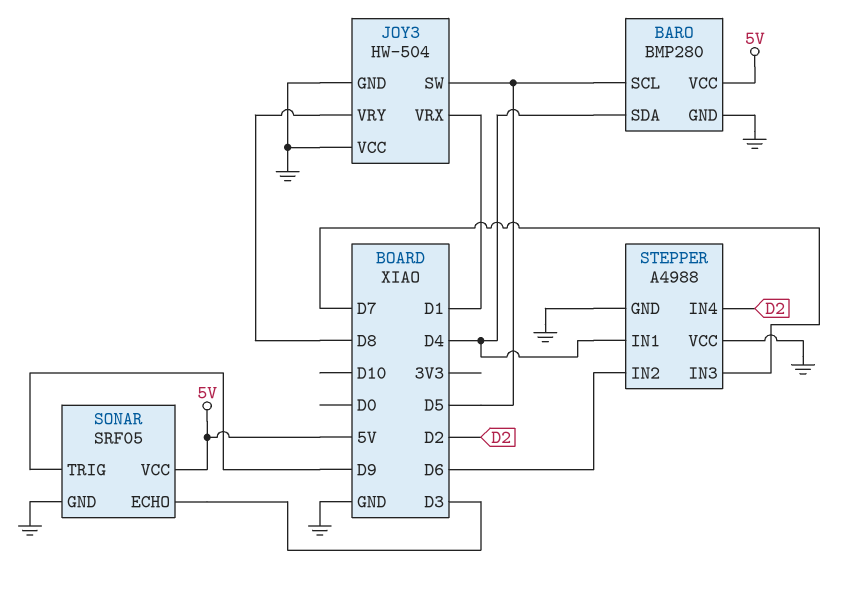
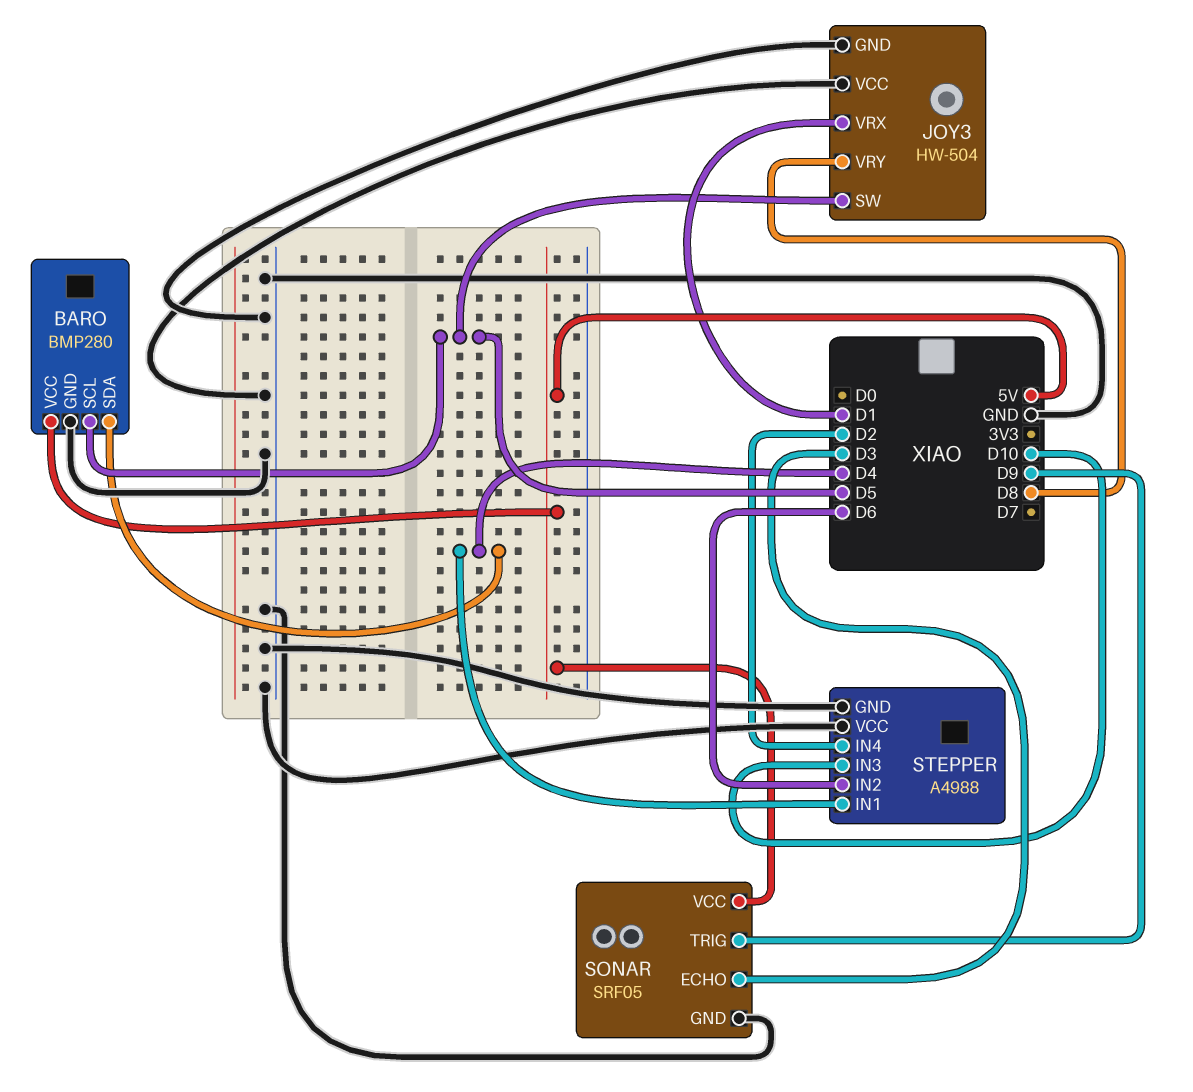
STEPPER pin IN3: D7 -> D10

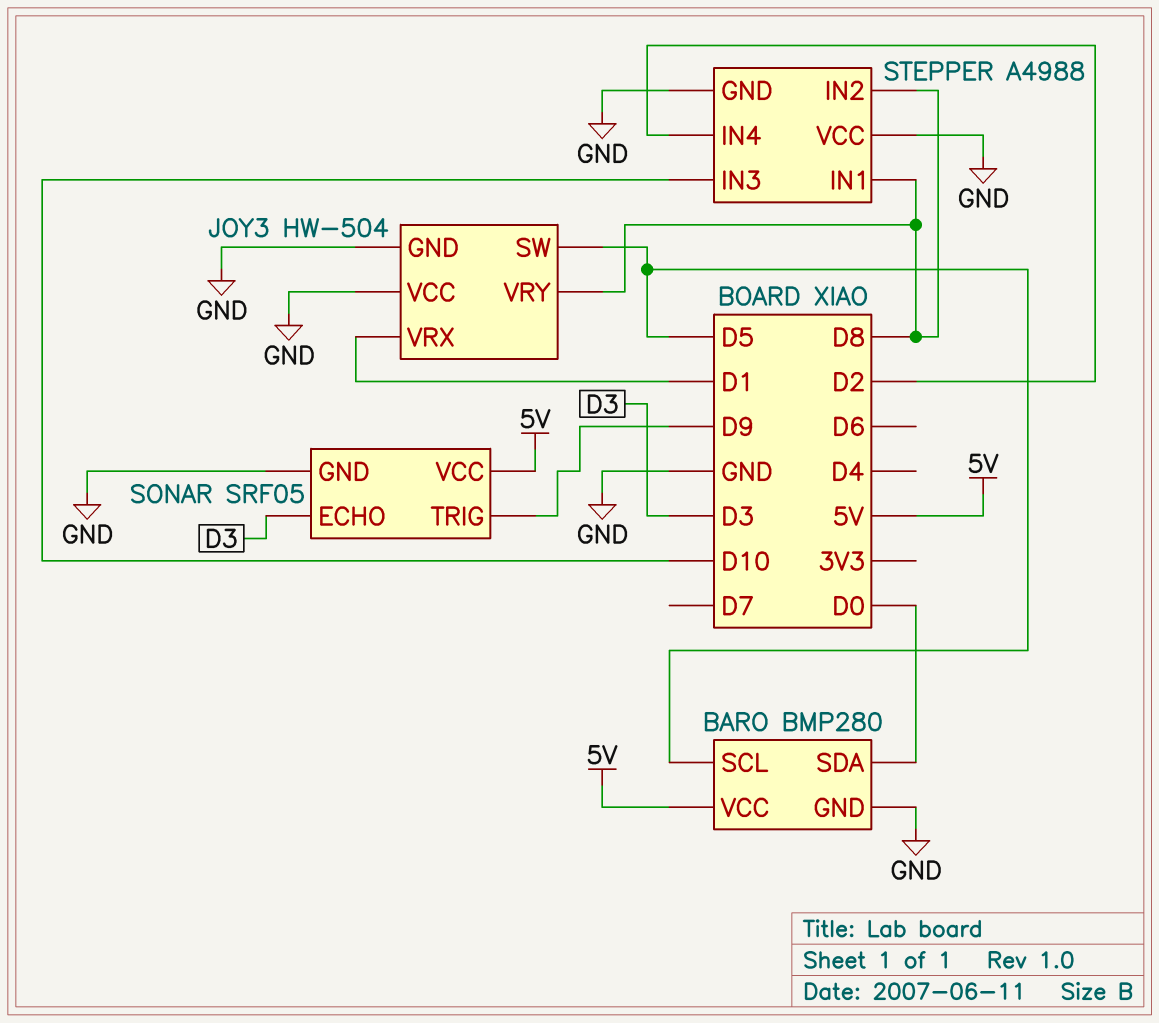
BARO pin SDA: D4 -> D0
STEPPER pin IN1: D4 -> D8
STEPPER pin IN2: D6 -> D8

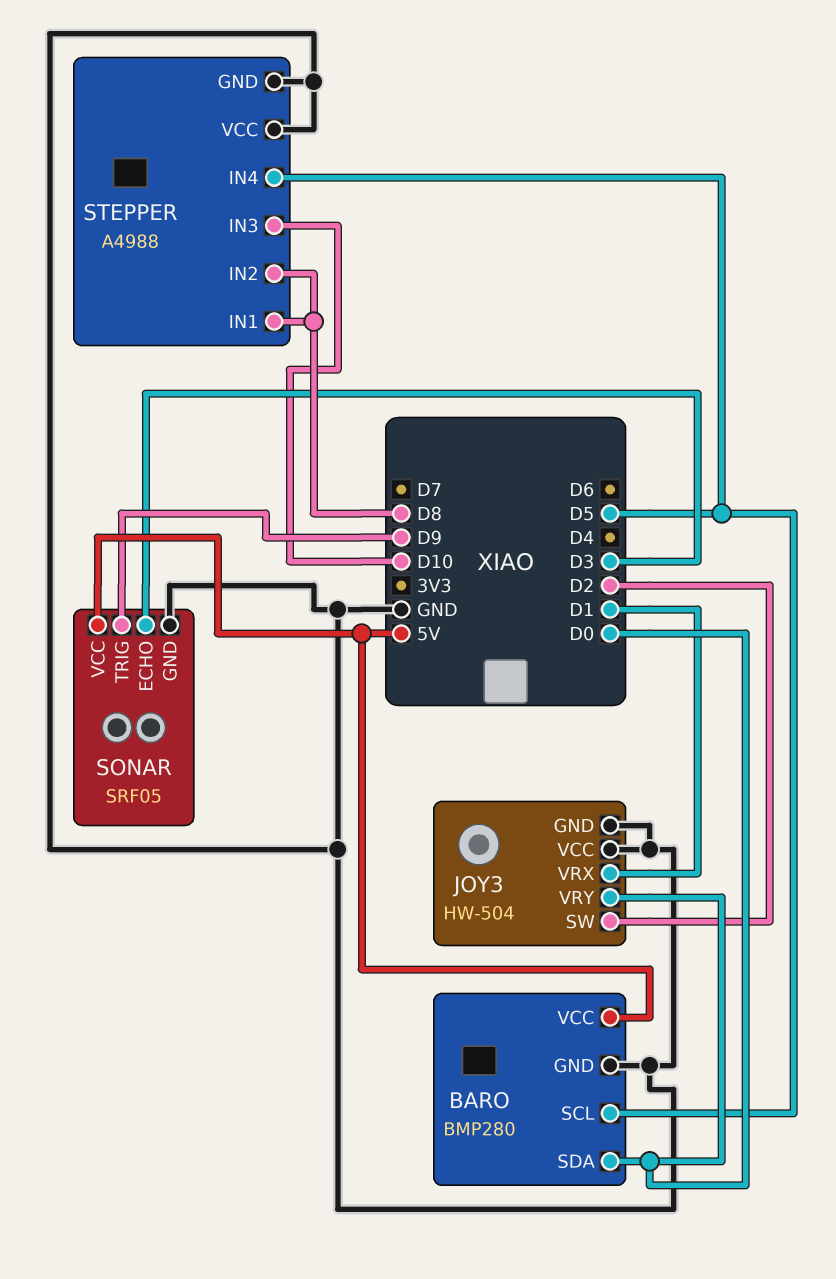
JOY3 pin SW: D5 -> D2
JOY3 pin VRY: D8 -> D0
STEPPER pin IN4: D2 -> D5

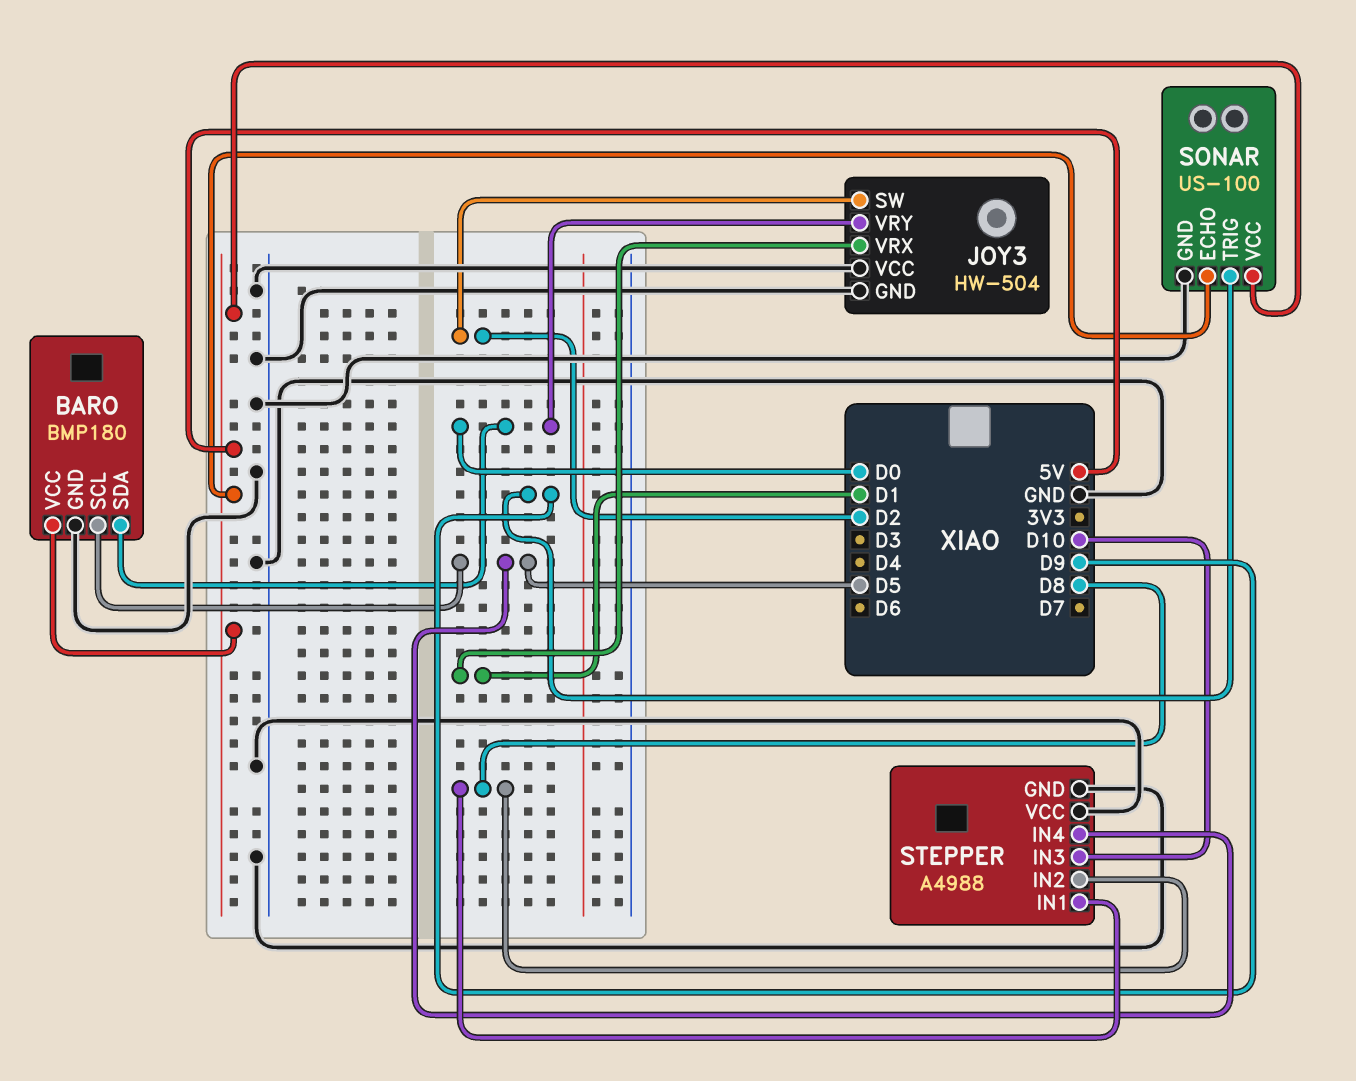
BARO: BMP280 -> BMP180
SONAR: SRF05 -> US-100
SONAR pin ECHO: D3 -> 5V

